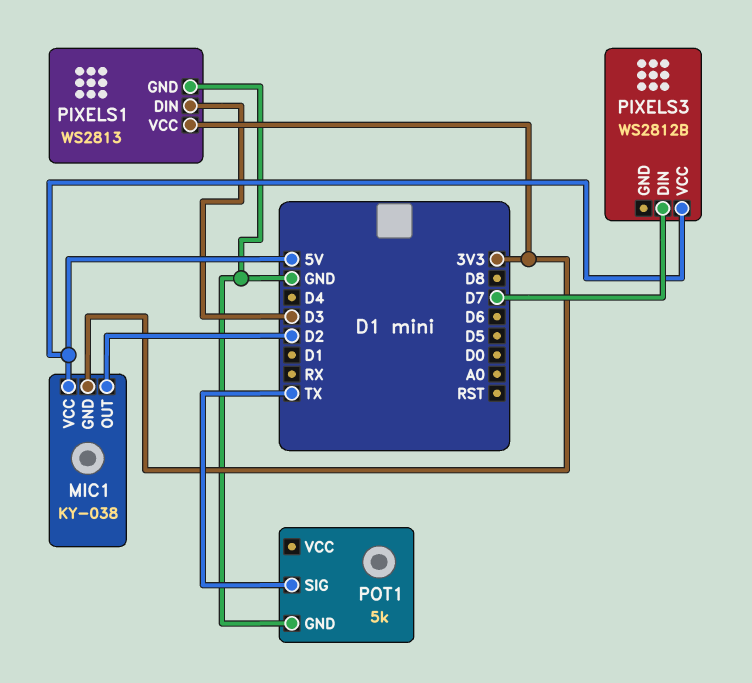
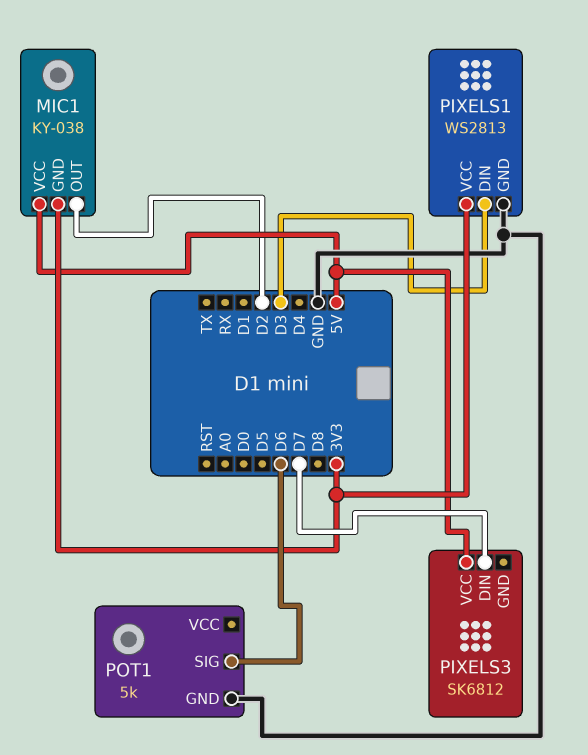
PIXELS3: WS2812B -> SK6812
POT1 pin SIG: TX -> D6

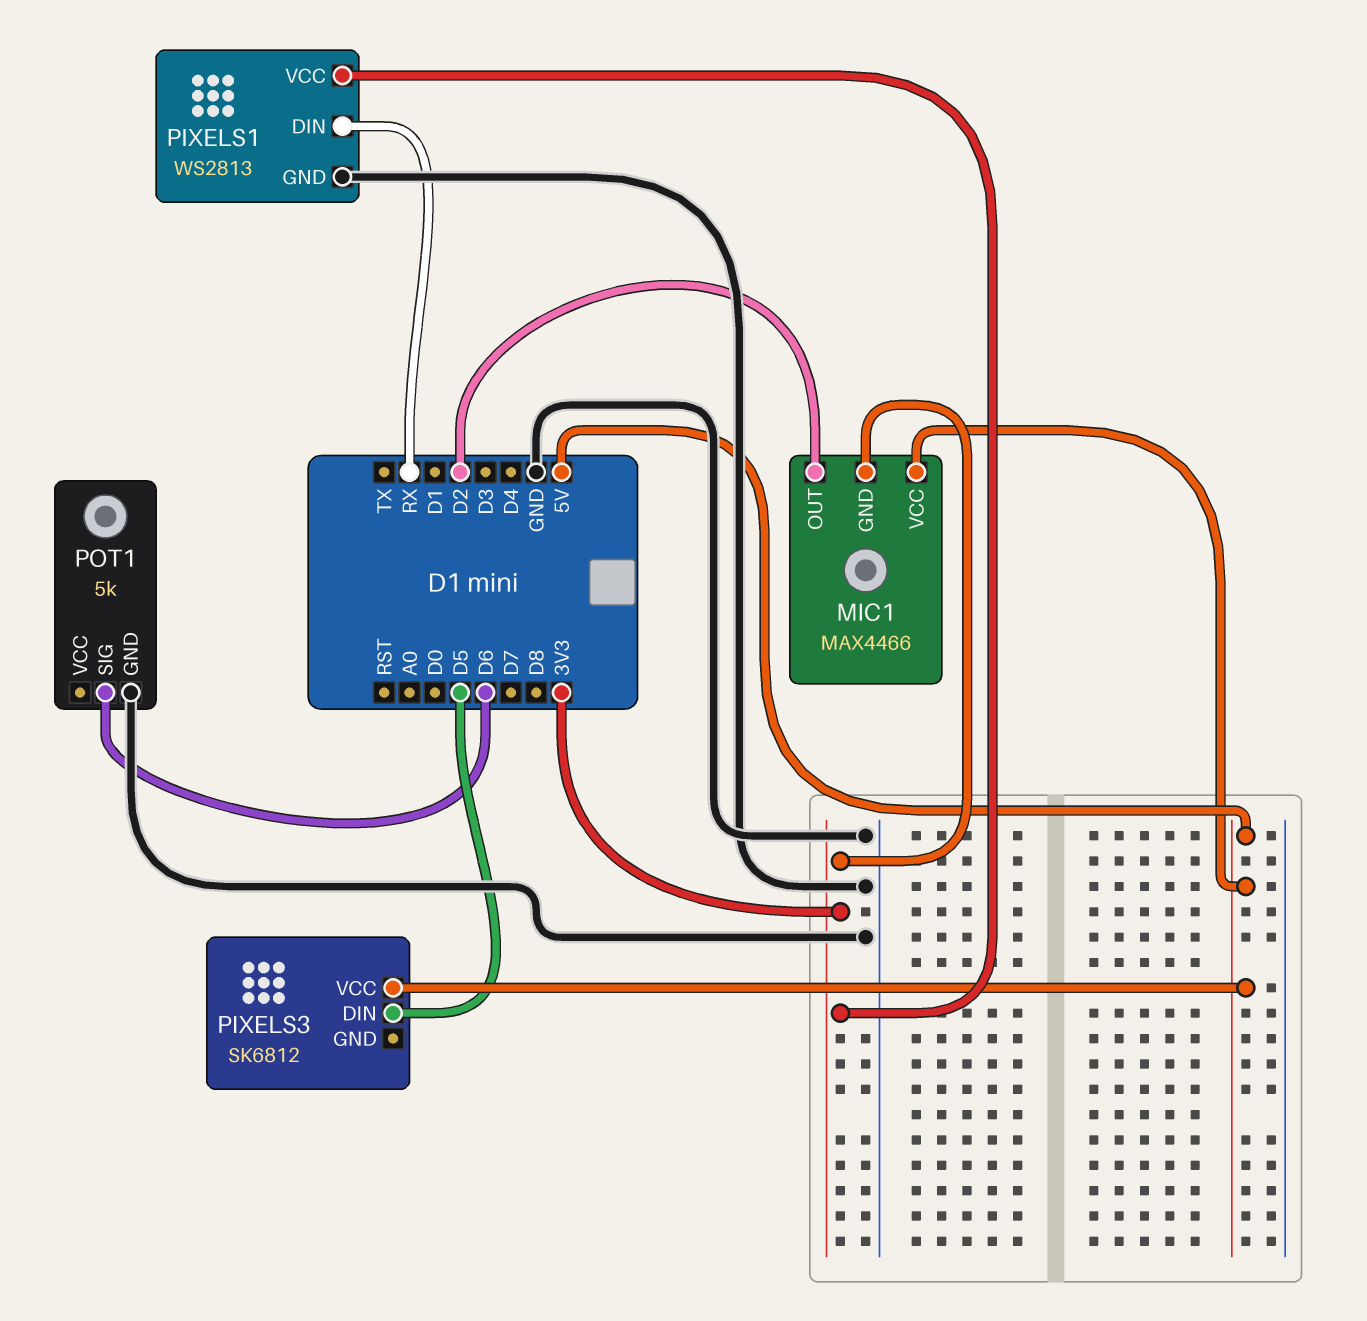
MIC1: KY-038 -> MAX4466
PIXELS1 pin DIN: D3 -> RX
PIXELS3 pin DIN: D7 -> D5

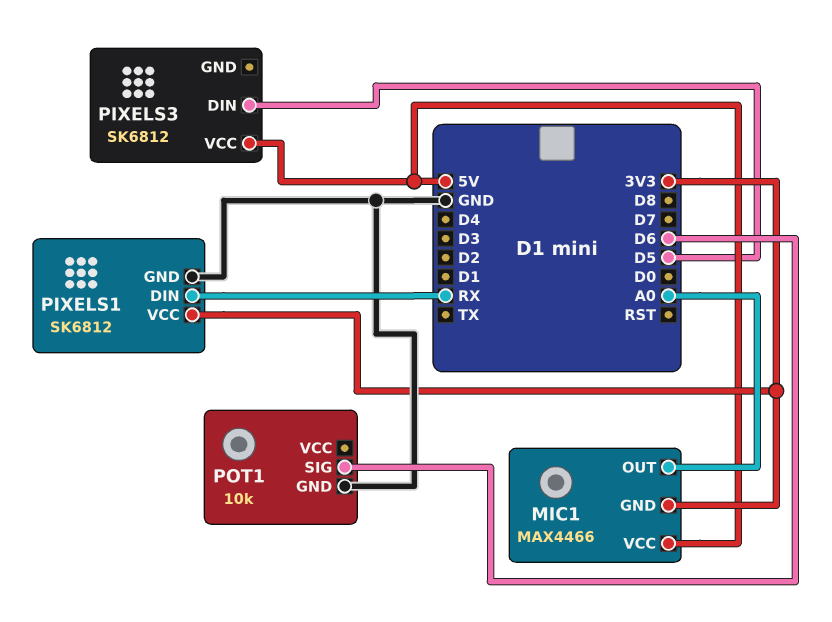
MIC1 pin OUT: D2 -> A0
PIXELS1: WS2813 -> SK6812
POT1: 5k -> 10k

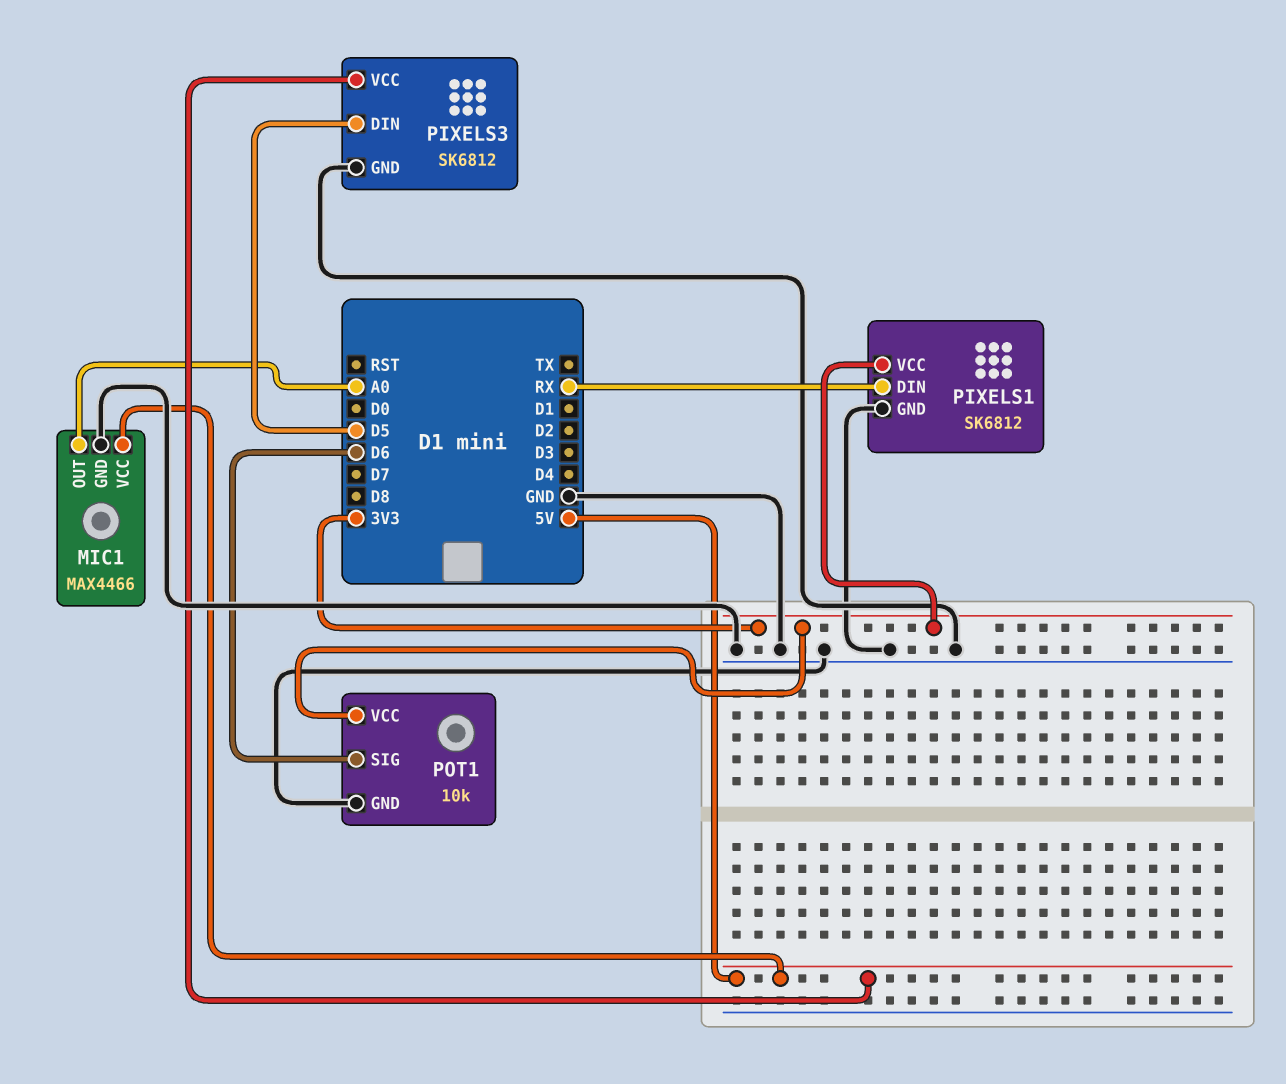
MIC1 pin GND: 3V3 -> GND
PIXELS3 pin GND: none -> GND
POT1 pin VCC: none -> 3V3

